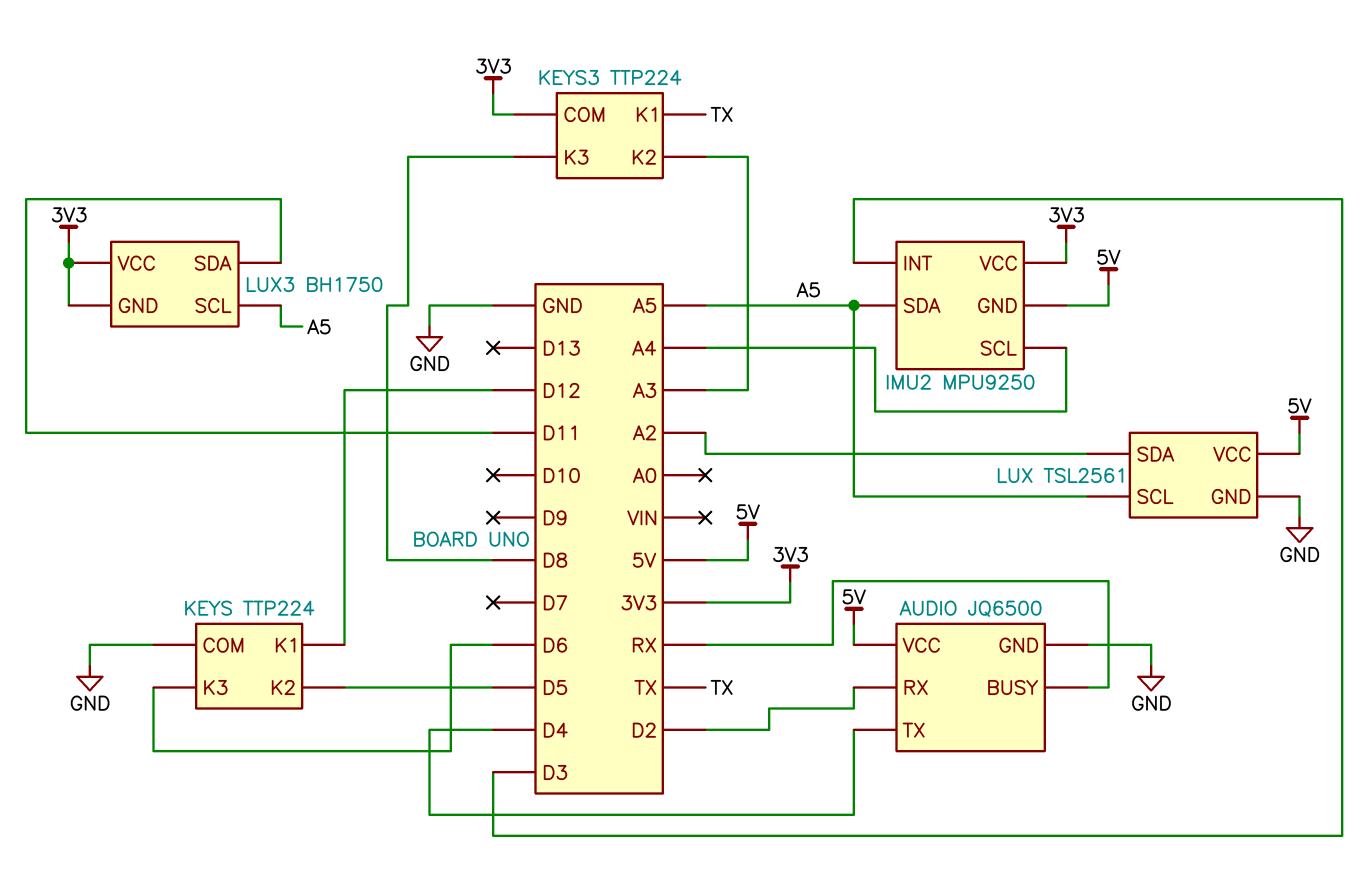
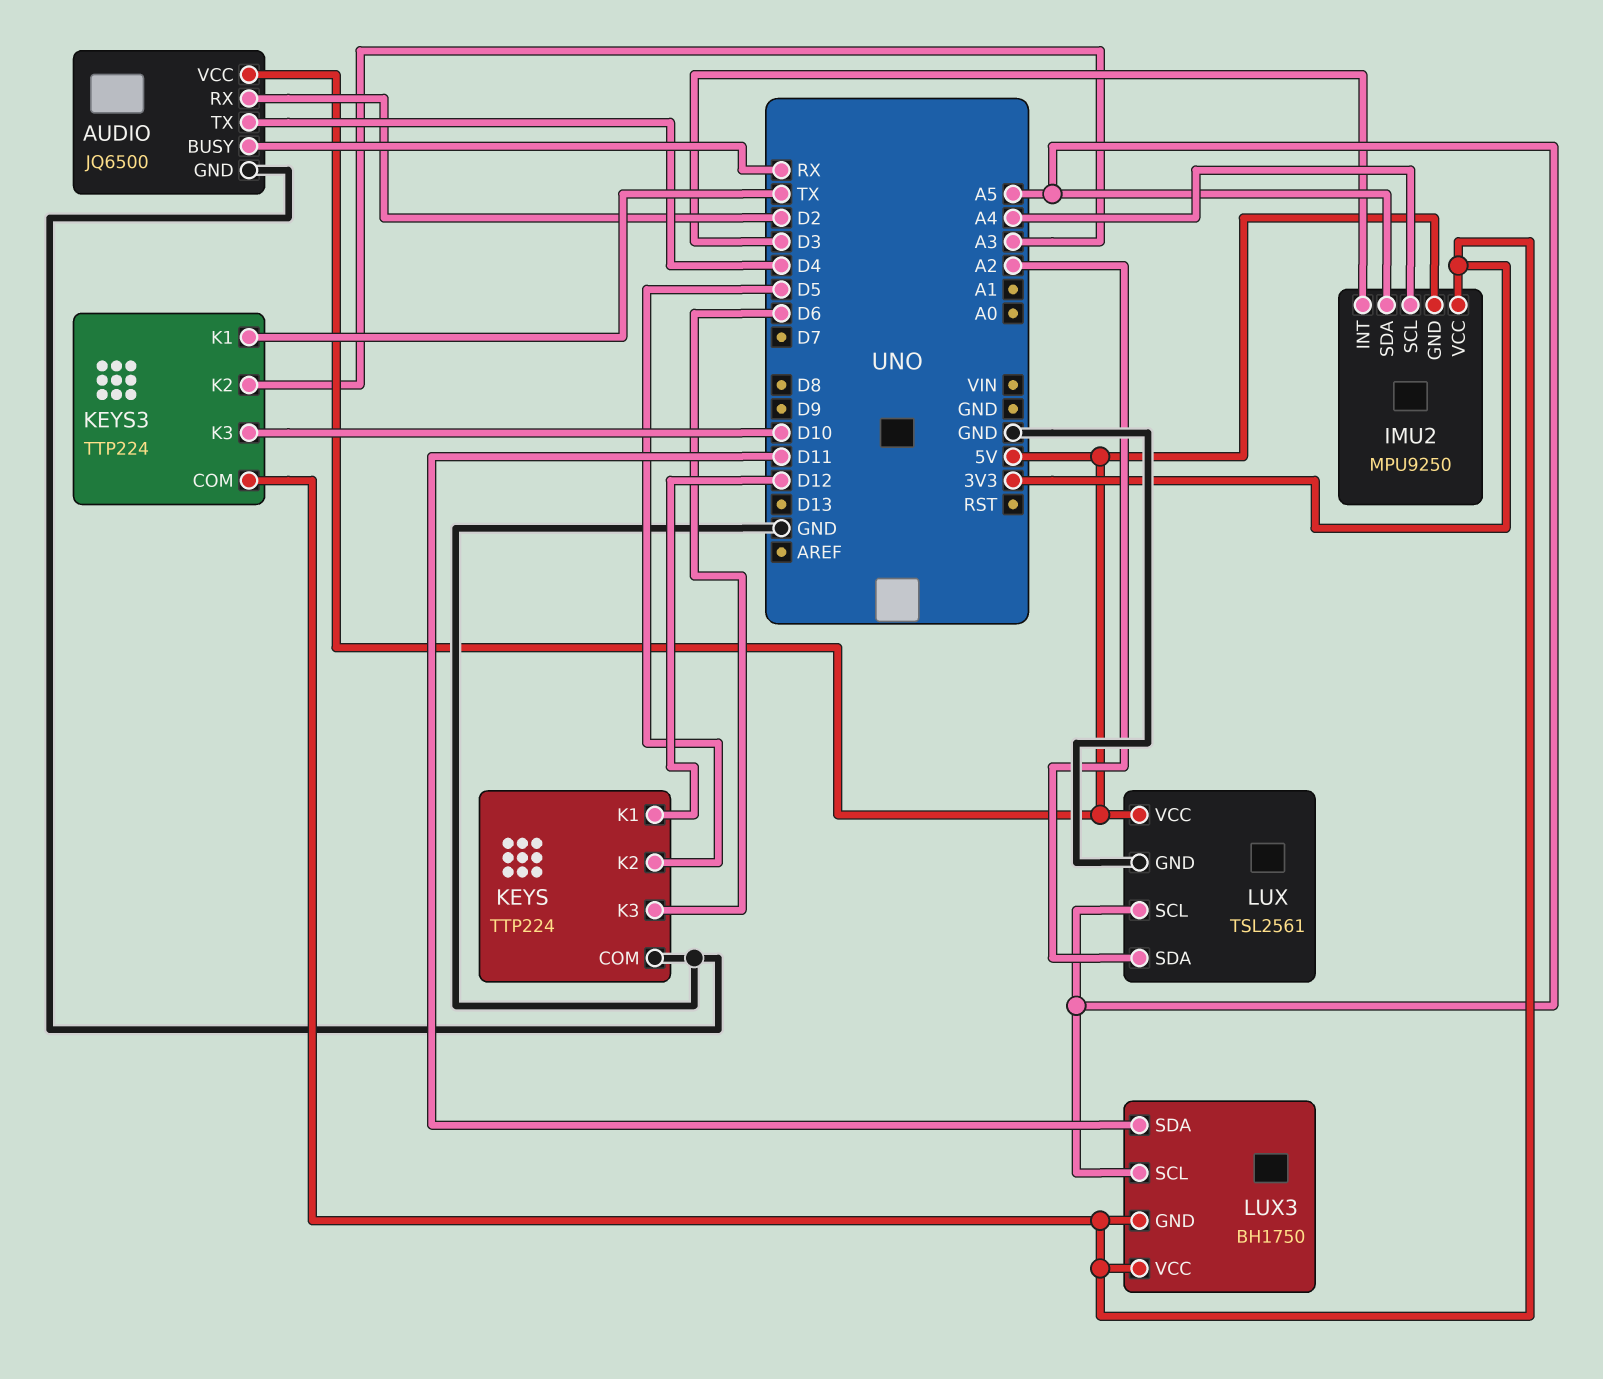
KEYS3 pin K3: D8 -> D10

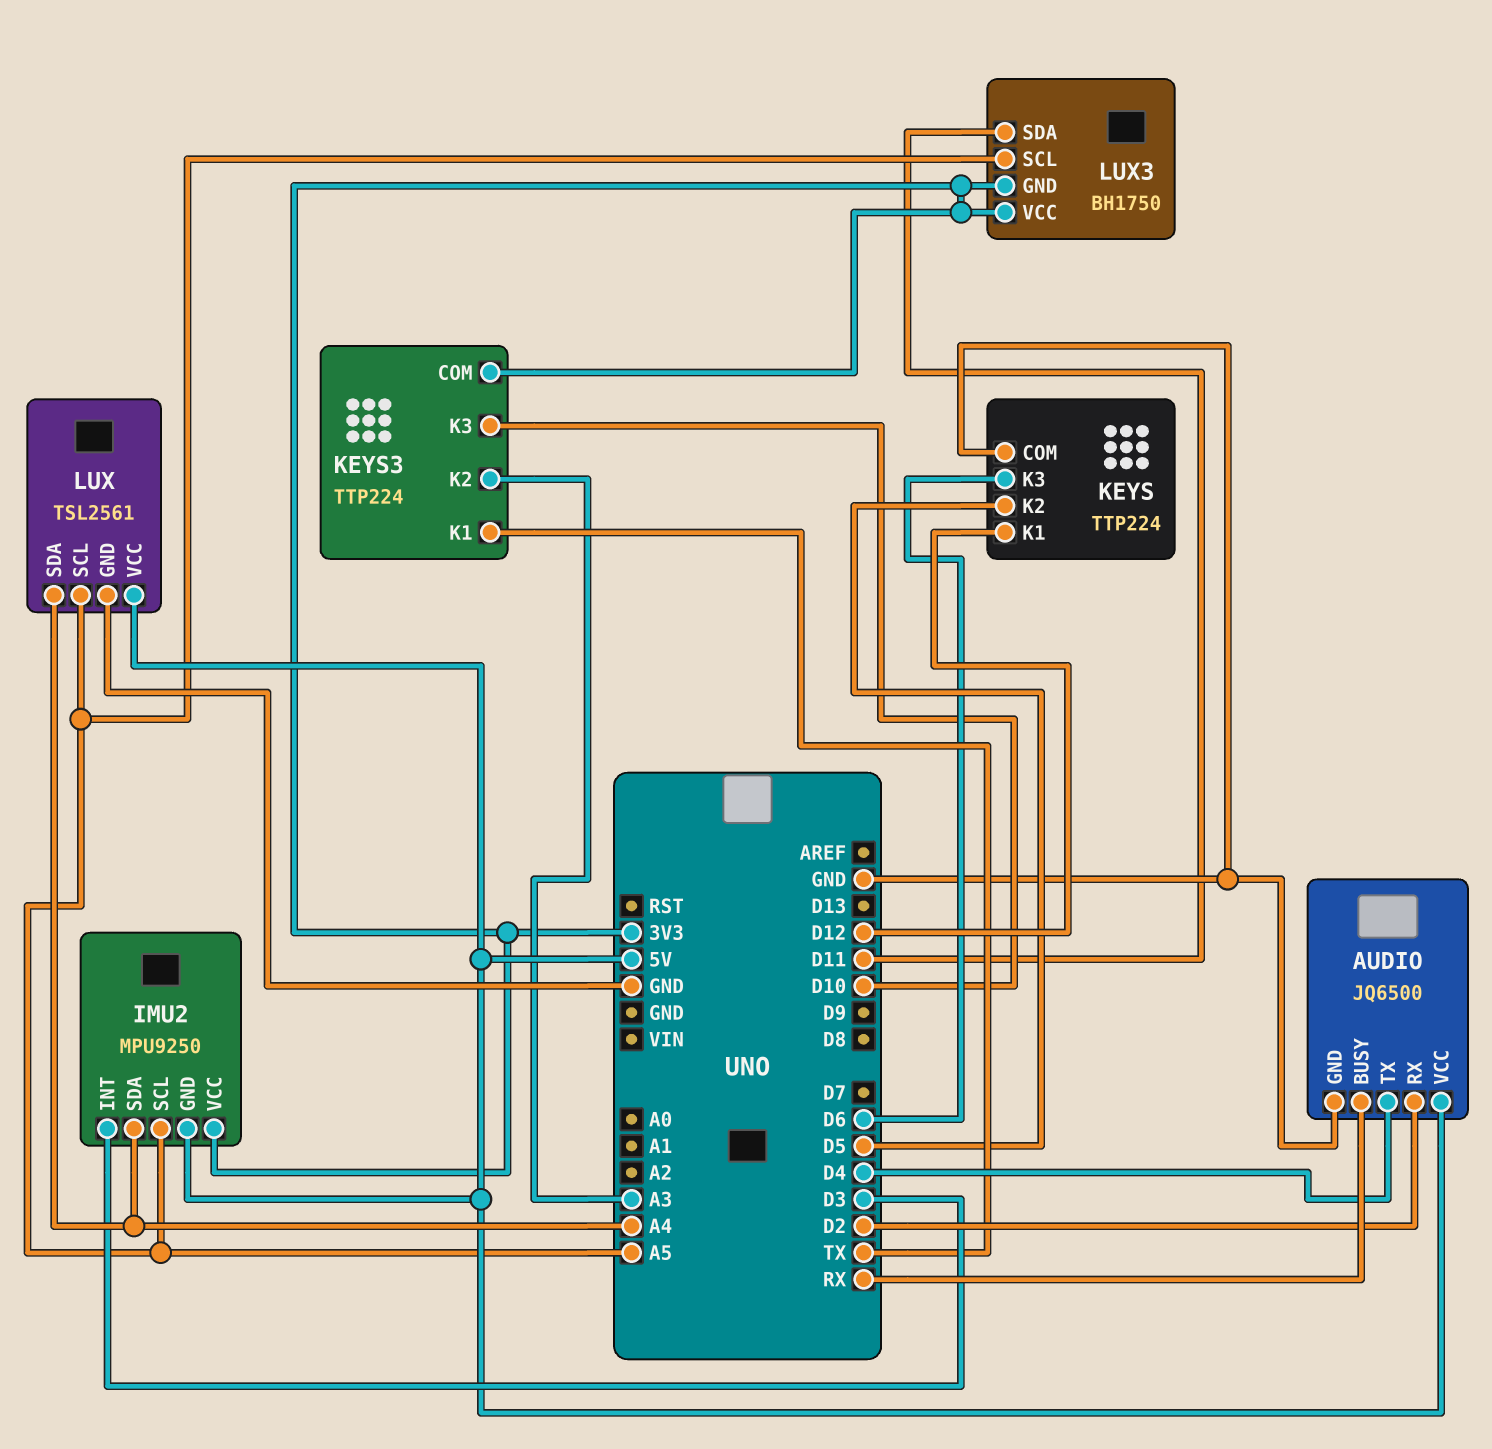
IMU2 pin SCL: A4 -> A5
IMU2 pin SDA: A5 -> A4
LUX pin SDA: A2 -> A4

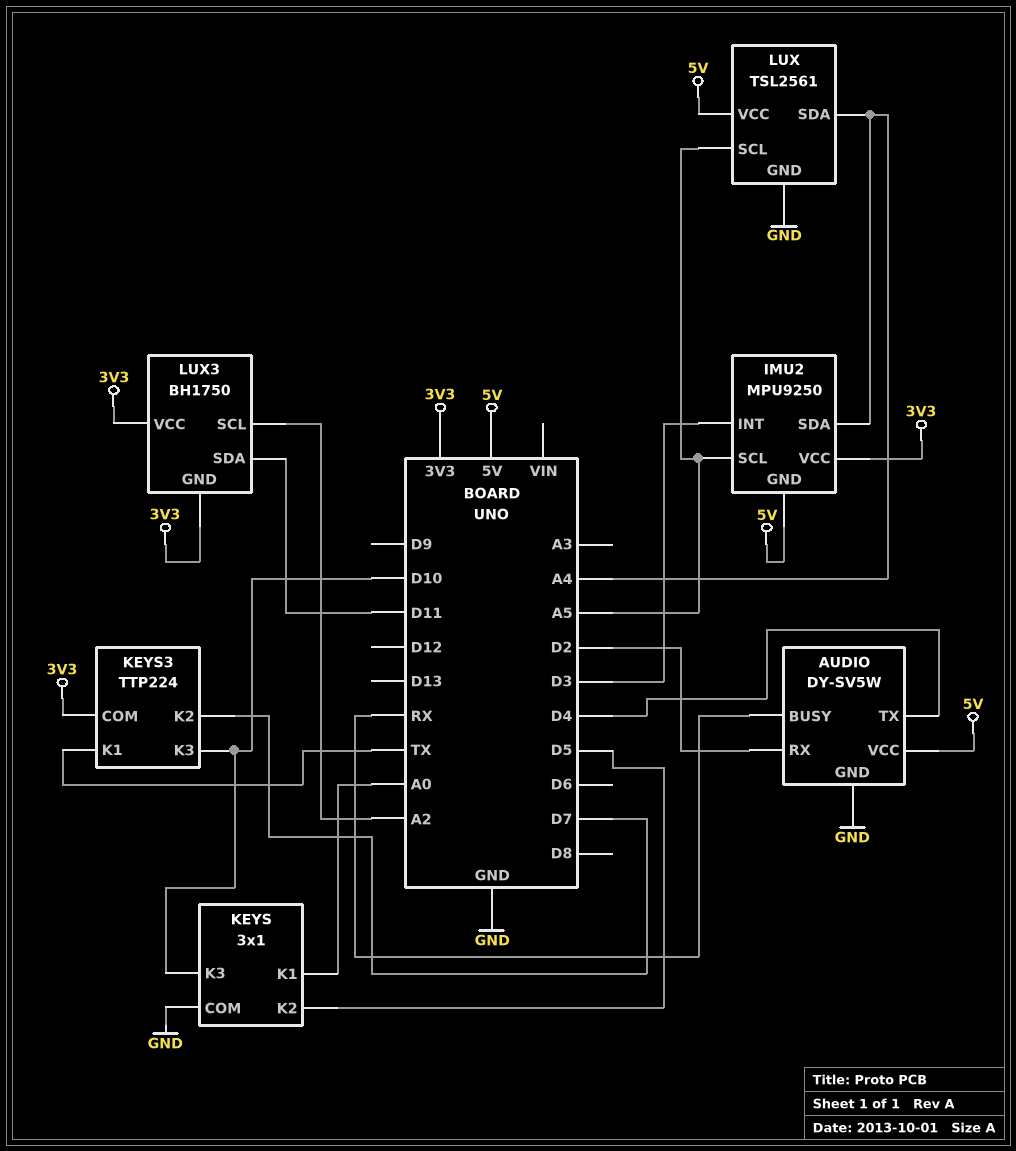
AUDIO: JQ6500 -> DY-SV5W
KEYS: TTP224 -> 3x1
KEYS pin K1: D12 -> A0
KEYS pin K3: D6 -> D10
KEYS3 pin K2: A3 -> D7
LUX3 pin SCL: A5 -> A2

